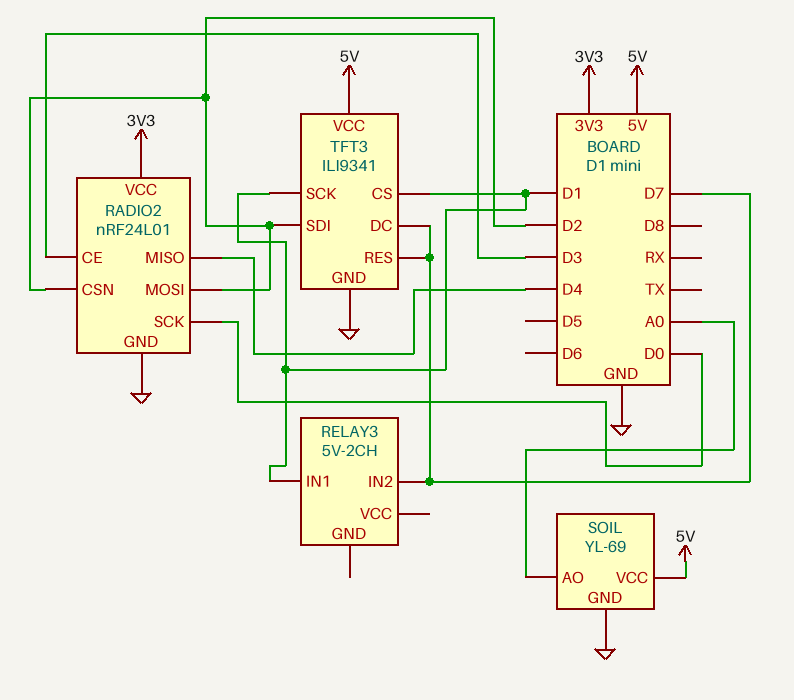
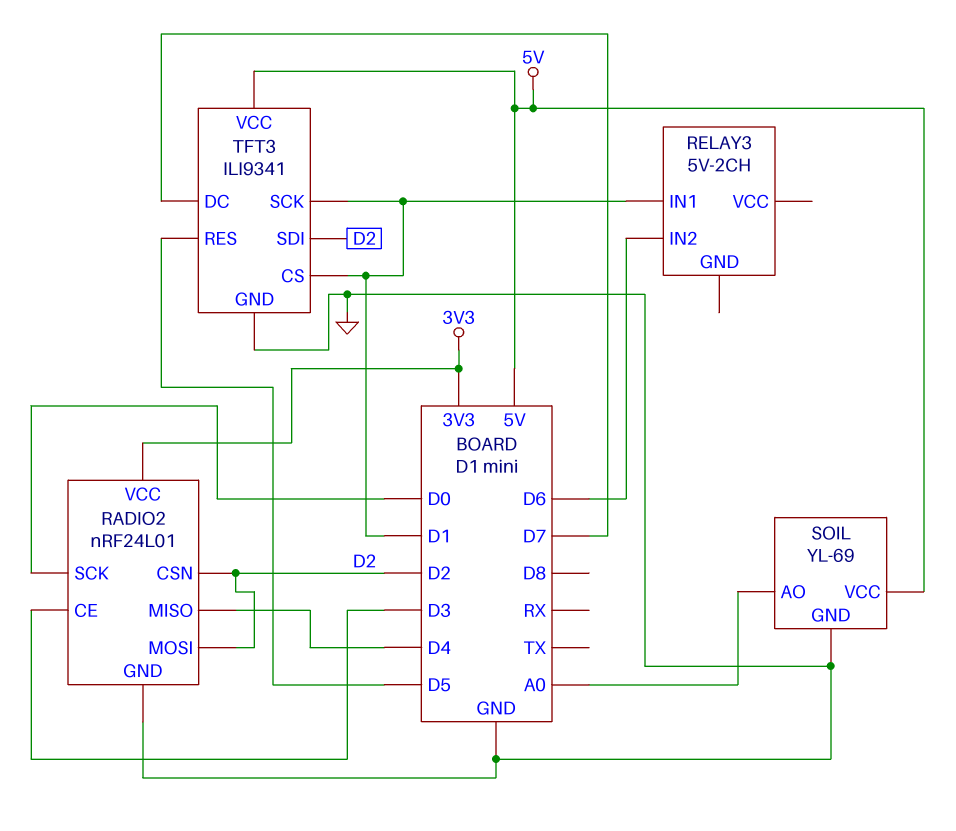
RELAY3 pin IN2: D7 -> D6
TFT3 pin RES: D7 -> D5

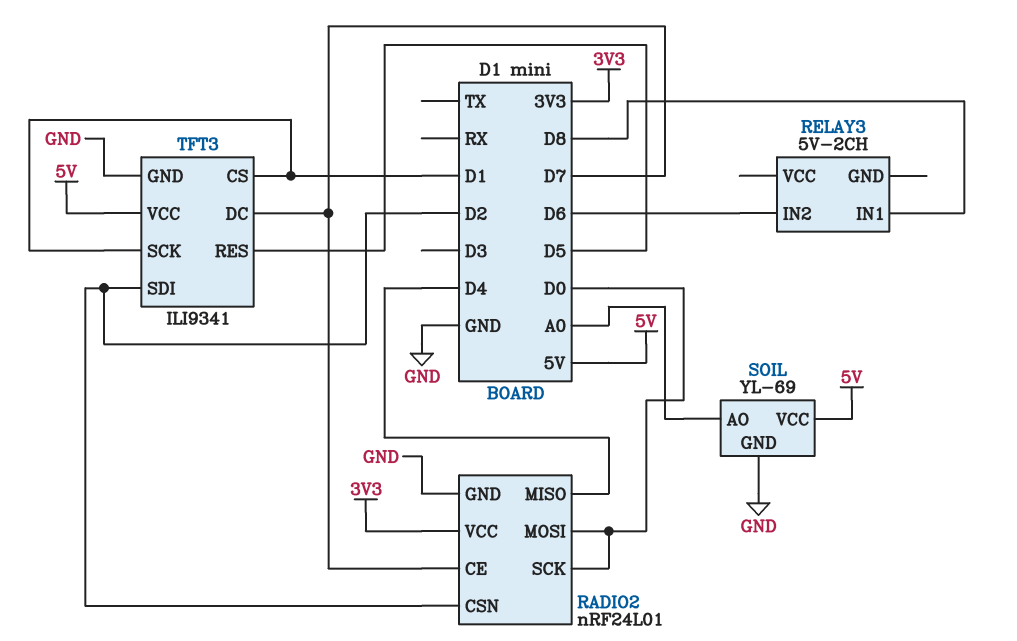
RADIO2 pin CE: D3 -> D7
RADIO2 pin MOSI: D2 -> D0
RELAY3 pin IN1: D1 -> D8

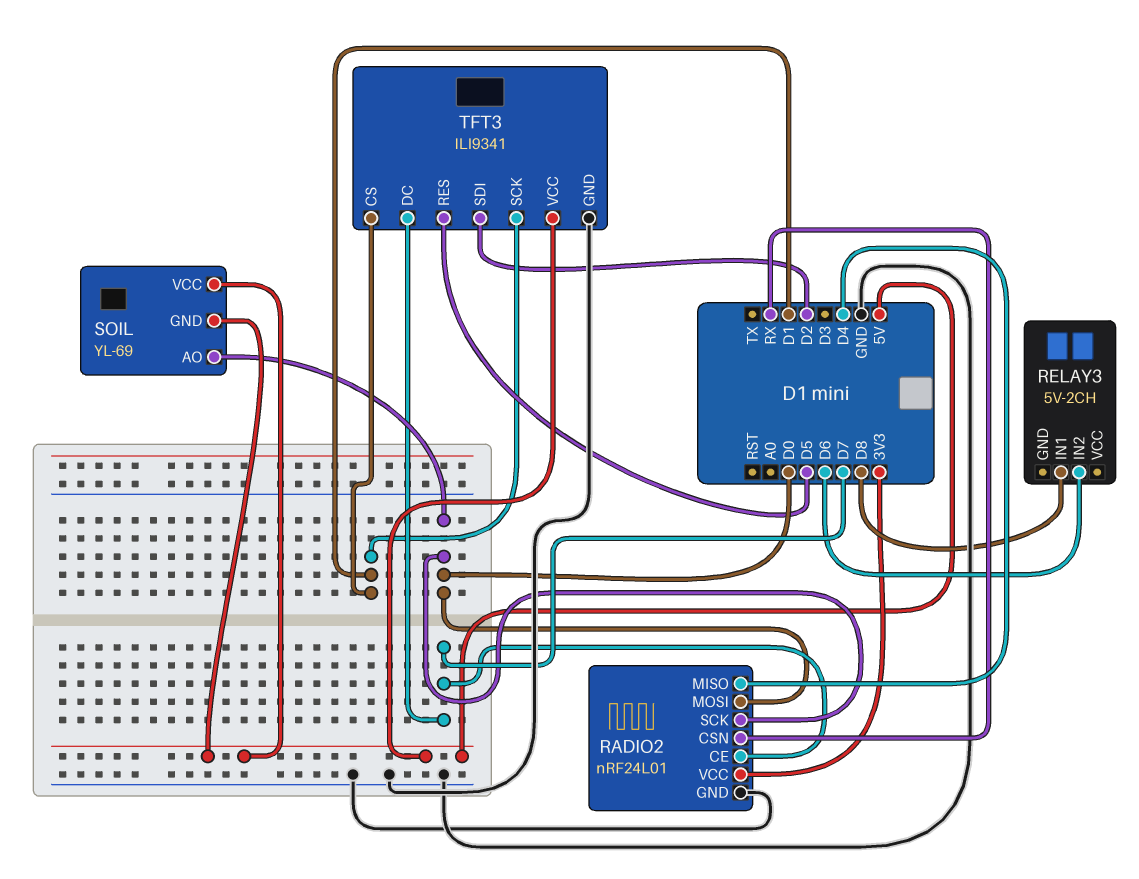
RADIO2 pin CSN: D2 -> RX
SOIL pin AO: A0 -> D0
SOIL pin GND: GND -> 5V

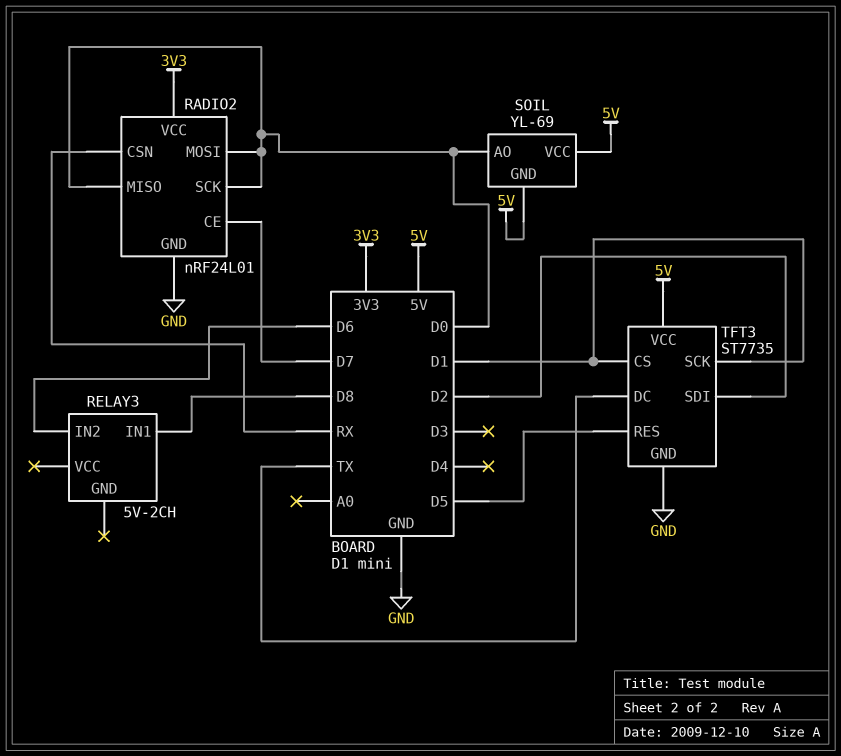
RADIO2 pin MISO: D4 -> D0
TFT3: ILI9341 -> ST7735
TFT3 pin DC: D7 -> TX

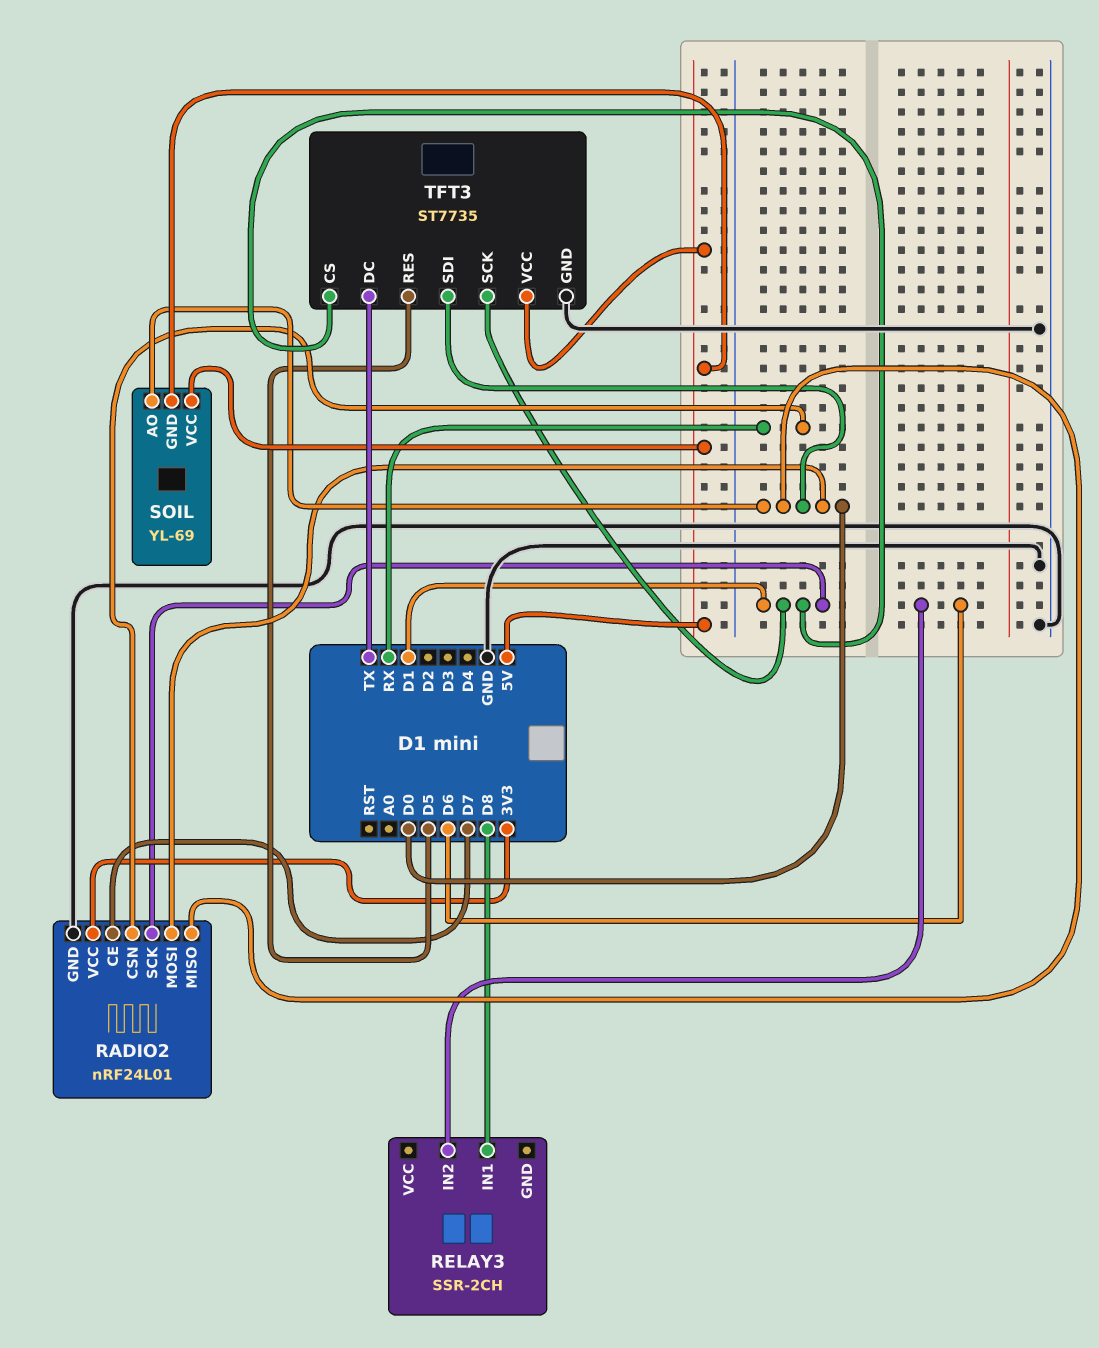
RADIO2 pin SCK: D0 -> D1
RELAY3: 5V-2CH -> SSR-2CH
TFT3 pin SDI: D2 -> D0

